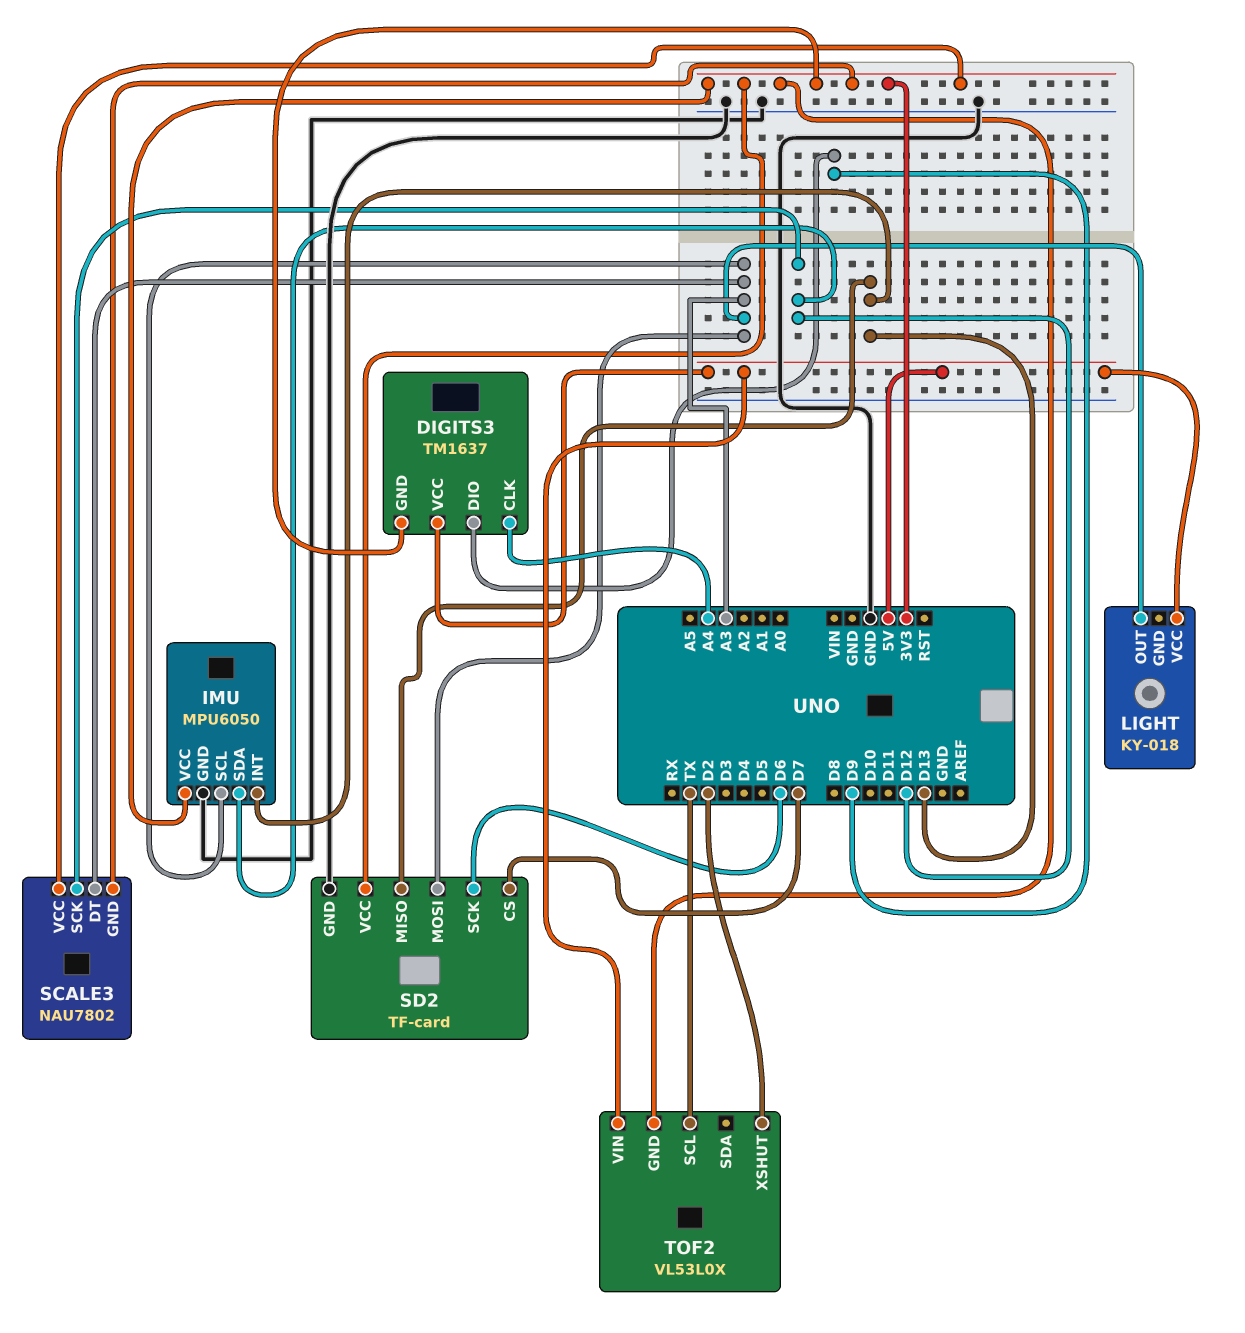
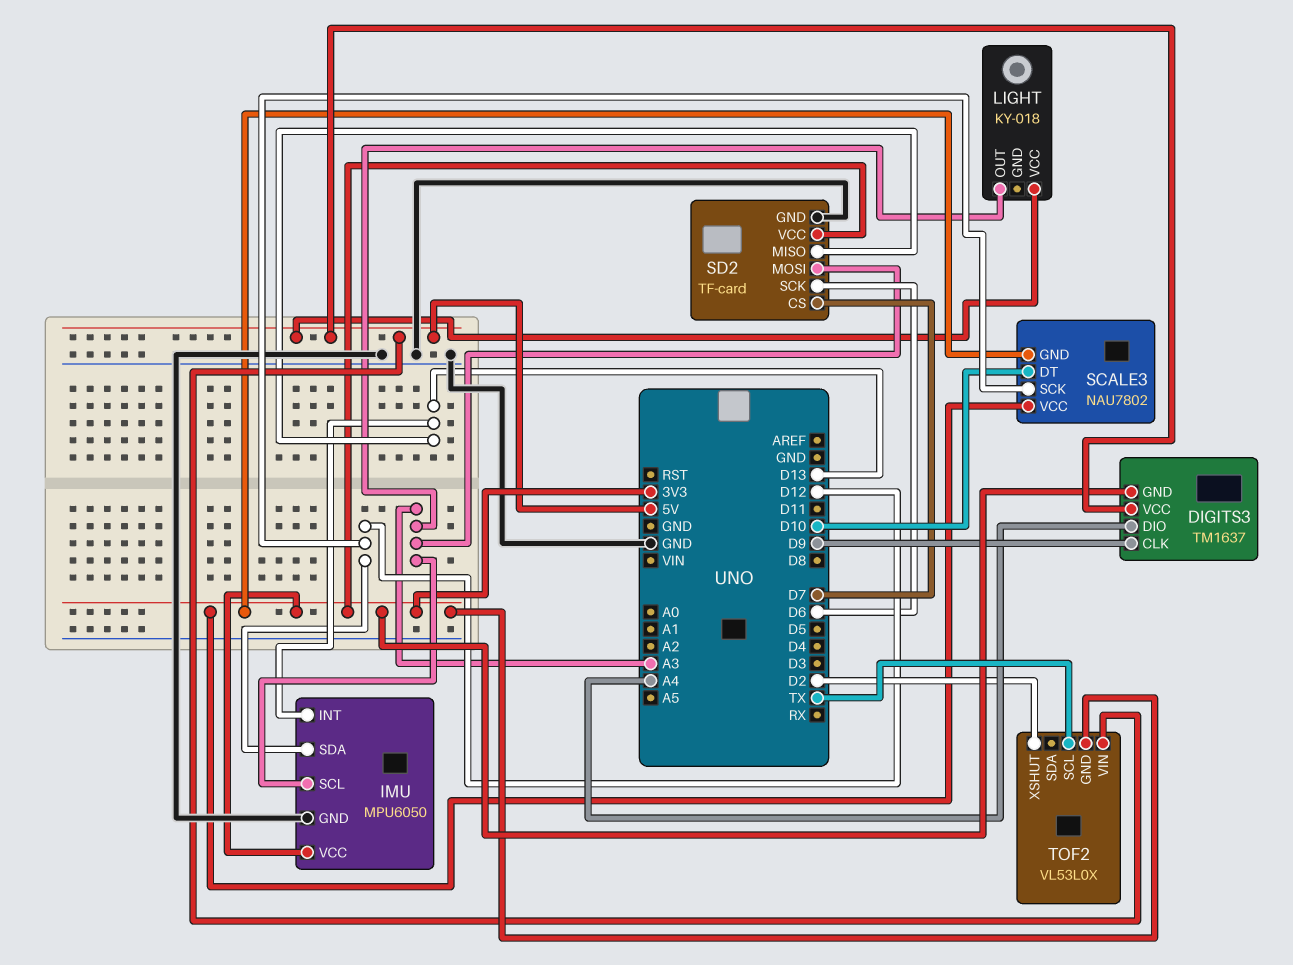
DIGITS3 pin CLK: A4 -> D9
DIGITS3 pin DIO: D9 -> A4
SCALE3 pin DT: A3 -> D10

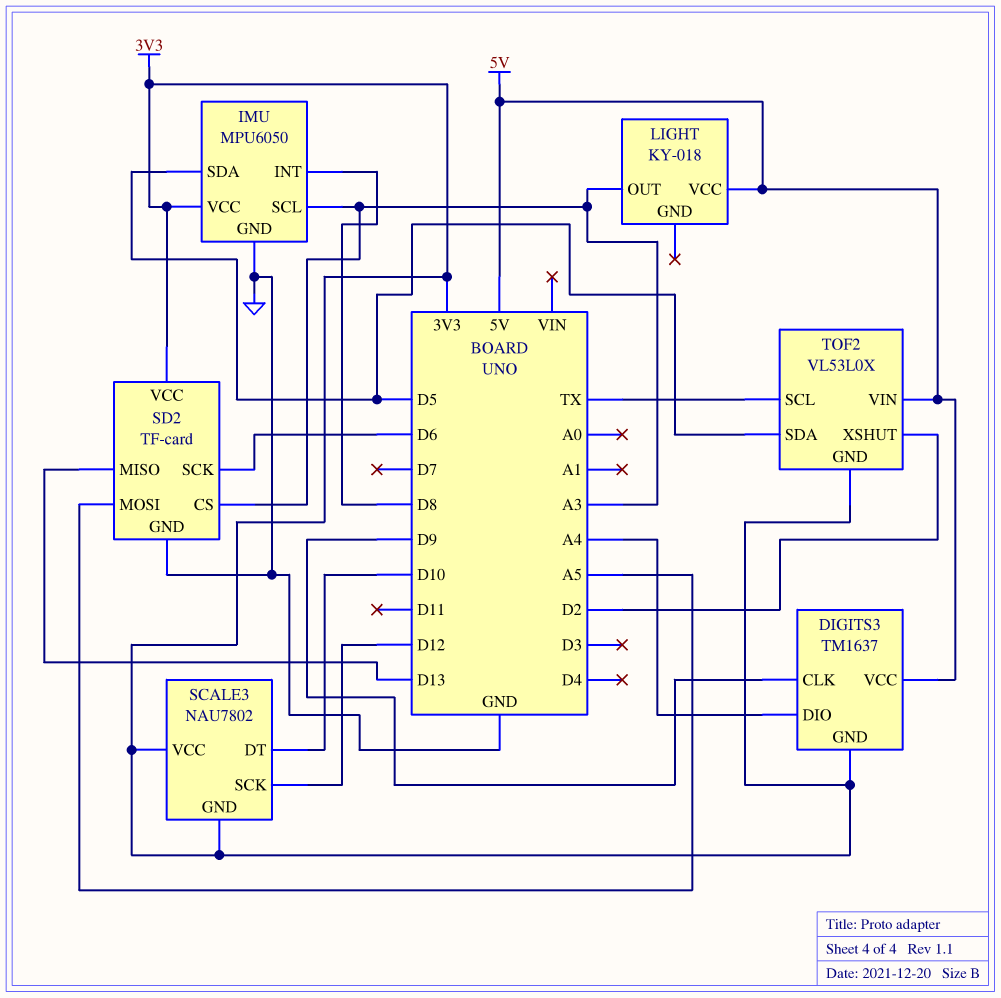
IMU pin INT: D13 -> D8
IMU pin SDA: D12 -> D5
SD2 pin CS: D7 -> A3
SD2 pin MOSI: A3 -> A5
TOF2 pin SDA: none -> D5

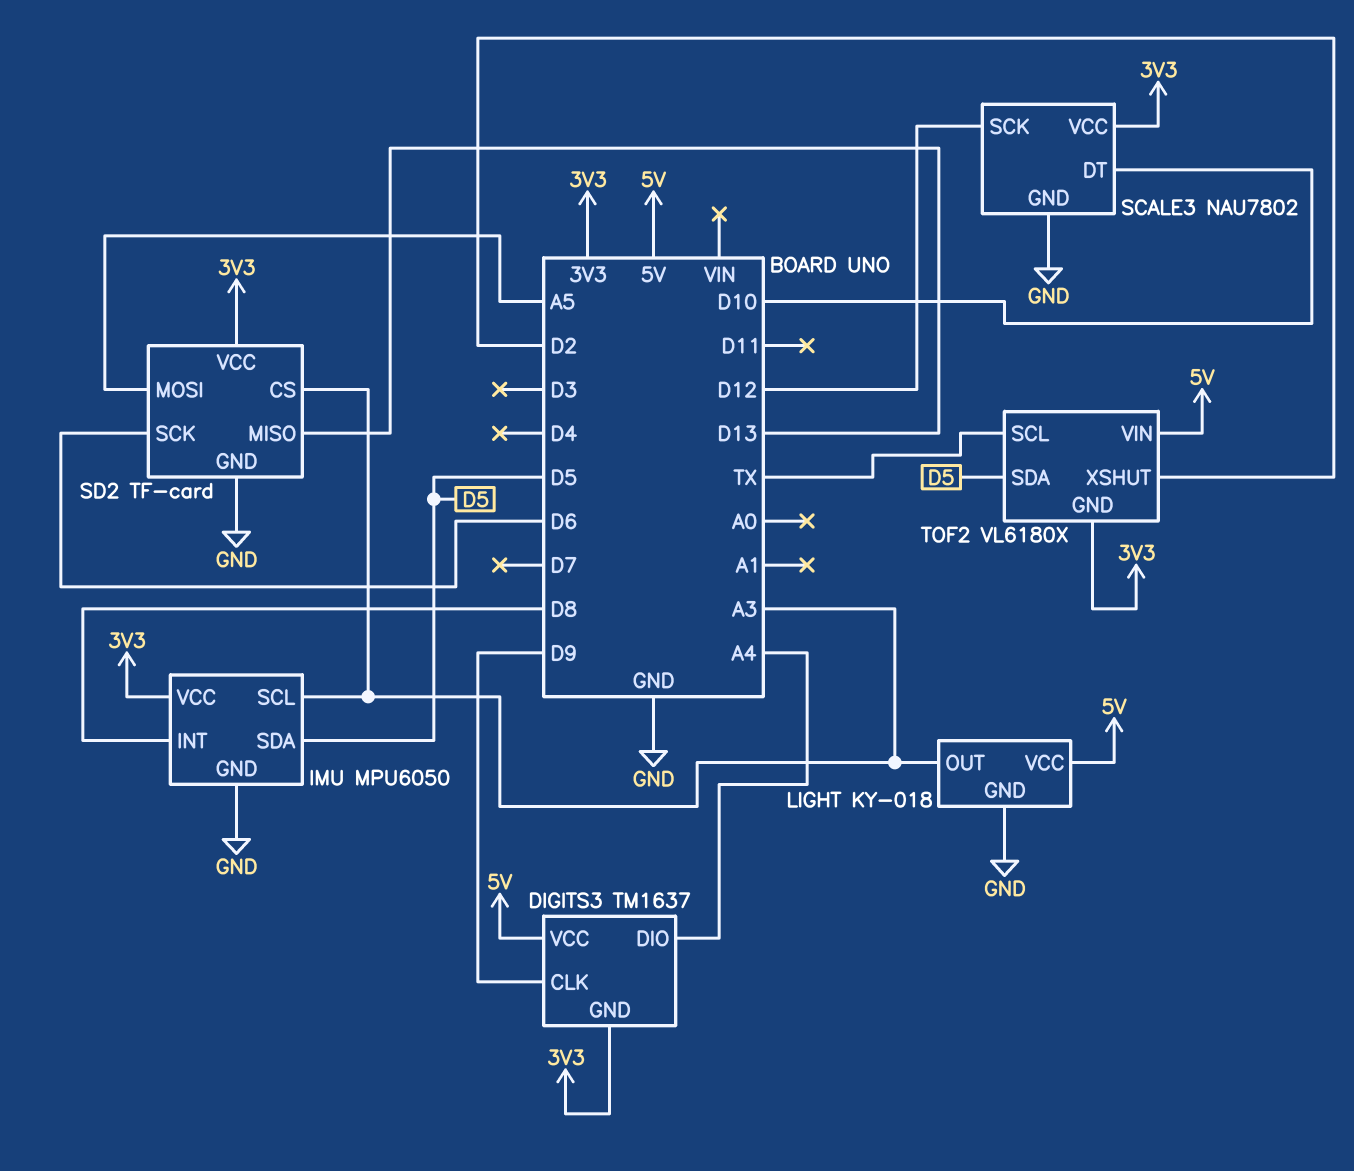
LIGHT pin GND: none -> GND
SCALE3 pin GND: 3V3 -> GND
TOF2: VL53L0X -> VL6180X

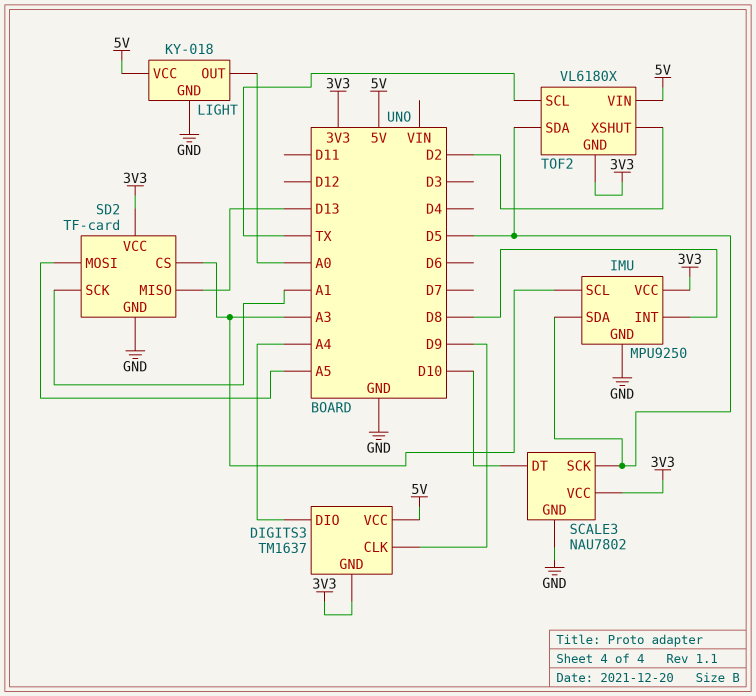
IMU: MPU6050 -> MPU9250
LIGHT pin OUT: A3 -> A0
SCALE3 pin SCK: D12 -> D5
SD2 pin SCK: D6 -> A1

